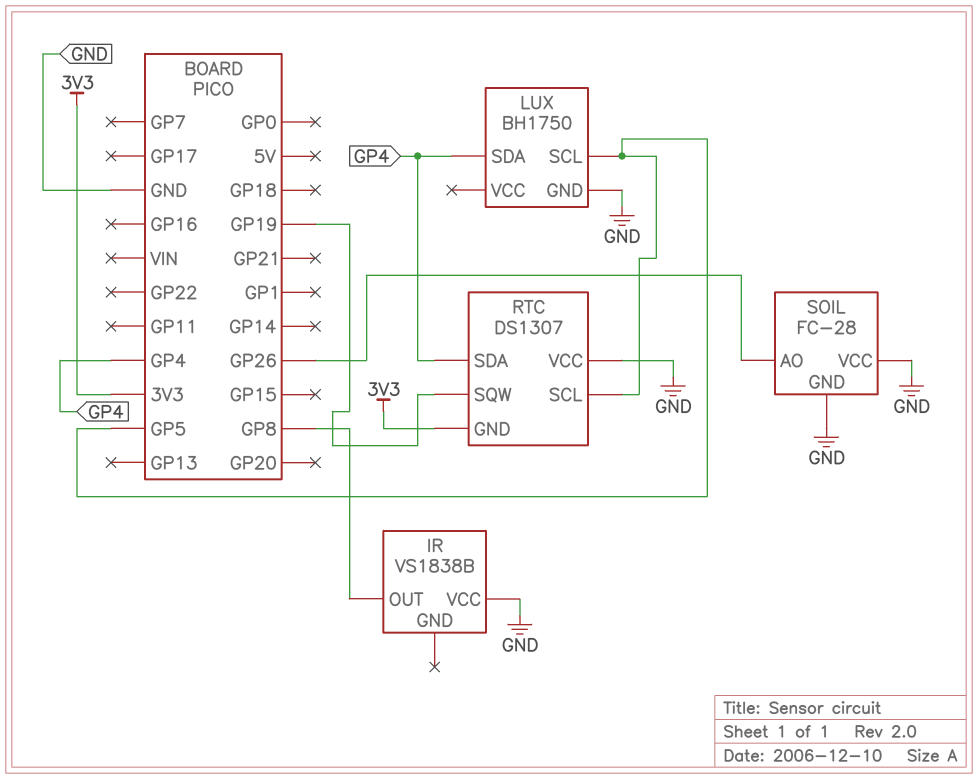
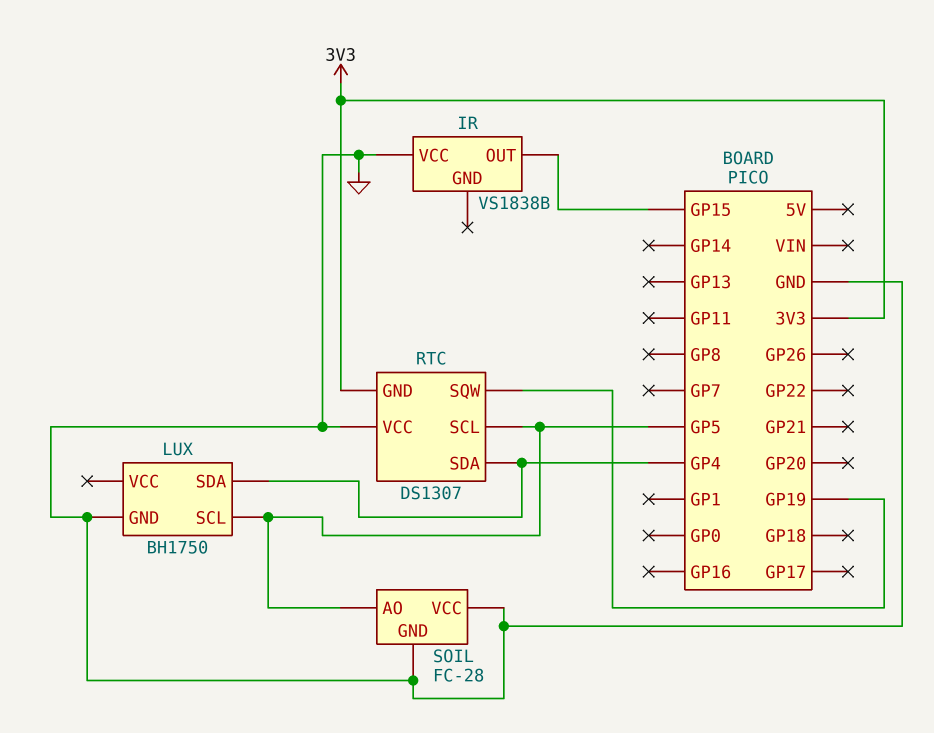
IR pin OUT: GP8 -> GP15
SOIL pin AO: GP26 -> GP5

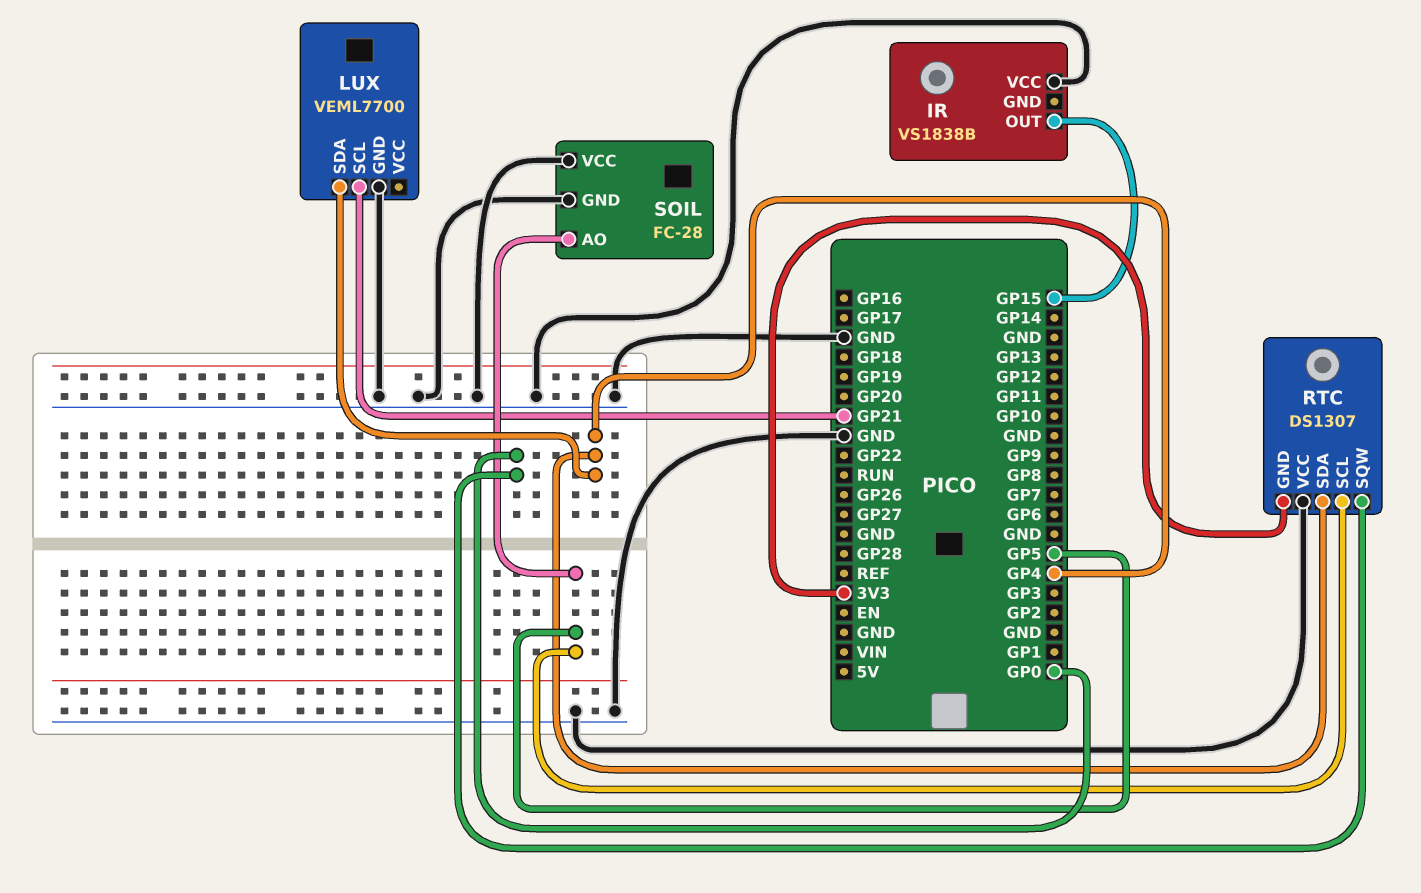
LUX: BH1750 -> VEML7700
LUX pin SCL: GP5 -> GP21
RTC pin SQW: GP19 -> GP0

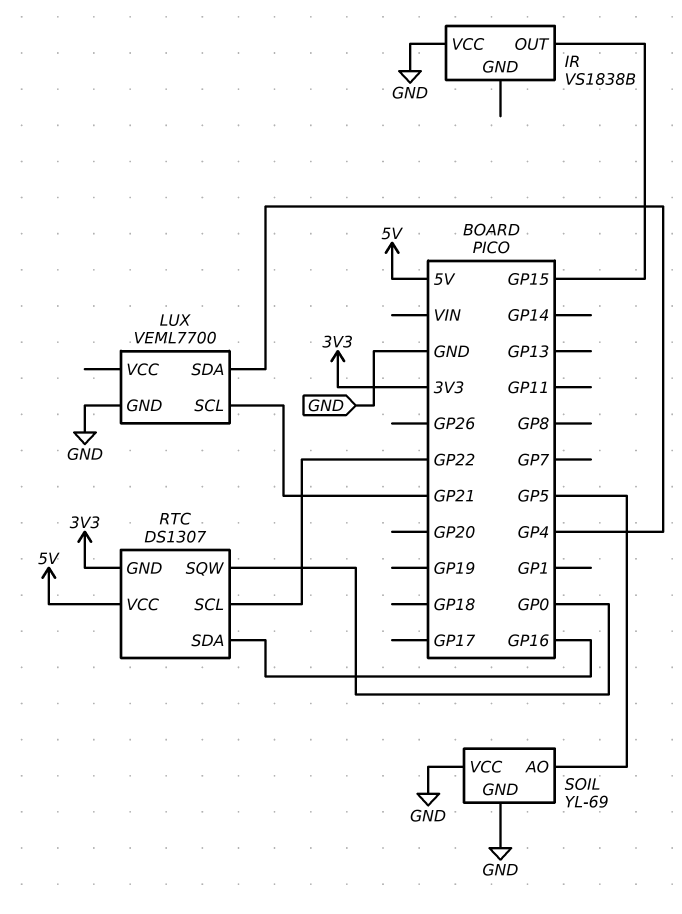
RTC pin SCL: GP5 -> GP22
RTC pin SDA: GP4 -> GP16
RTC pin VCC: GND -> 5V
SOIL: FC-28 -> YL-69

